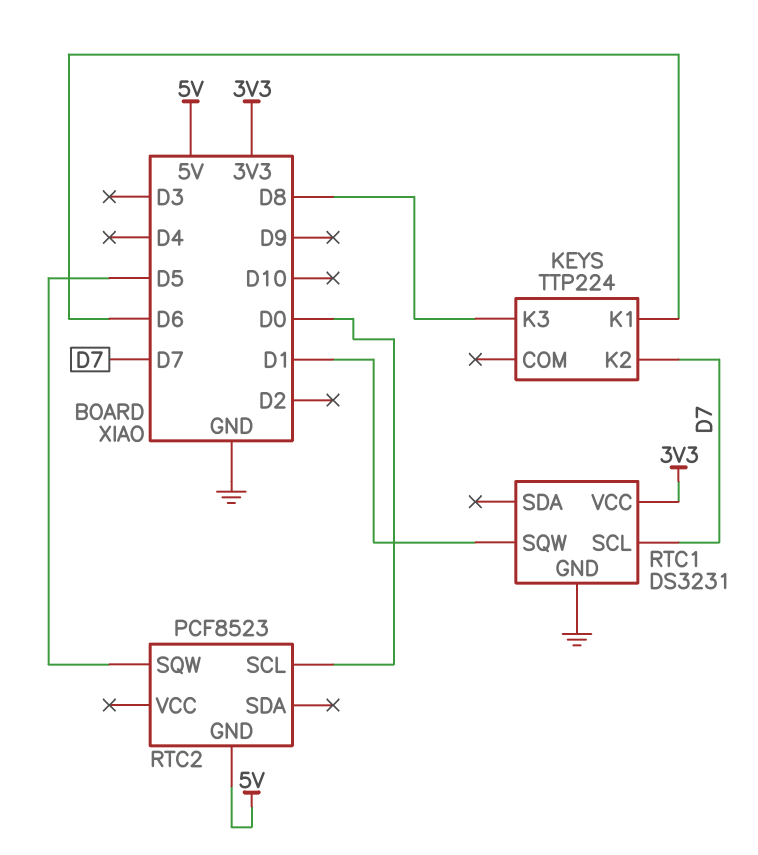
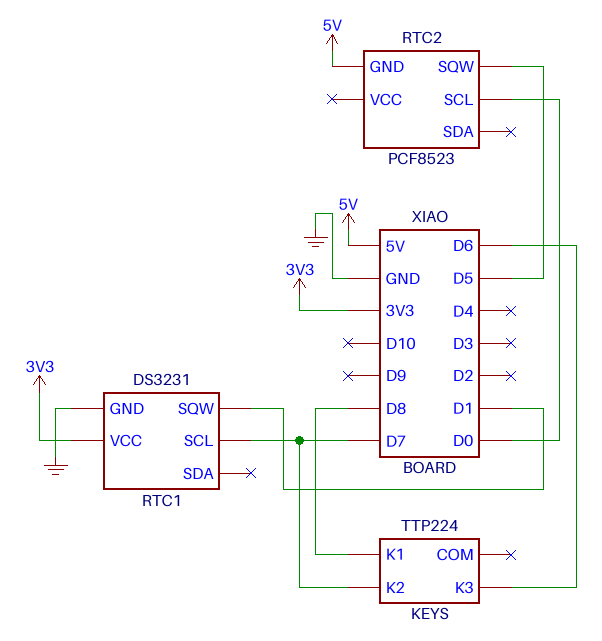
KEYS pin K1: D6 -> D8
KEYS pin K3: D8 -> D6

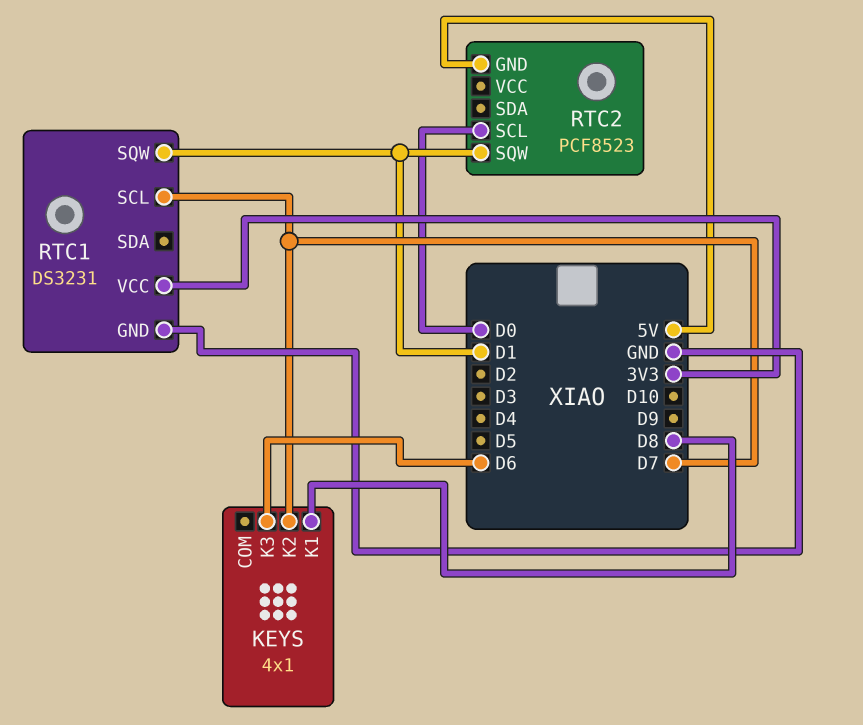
KEYS: TTP224 -> 4x1
RTC2 pin SQW: D5 -> D1

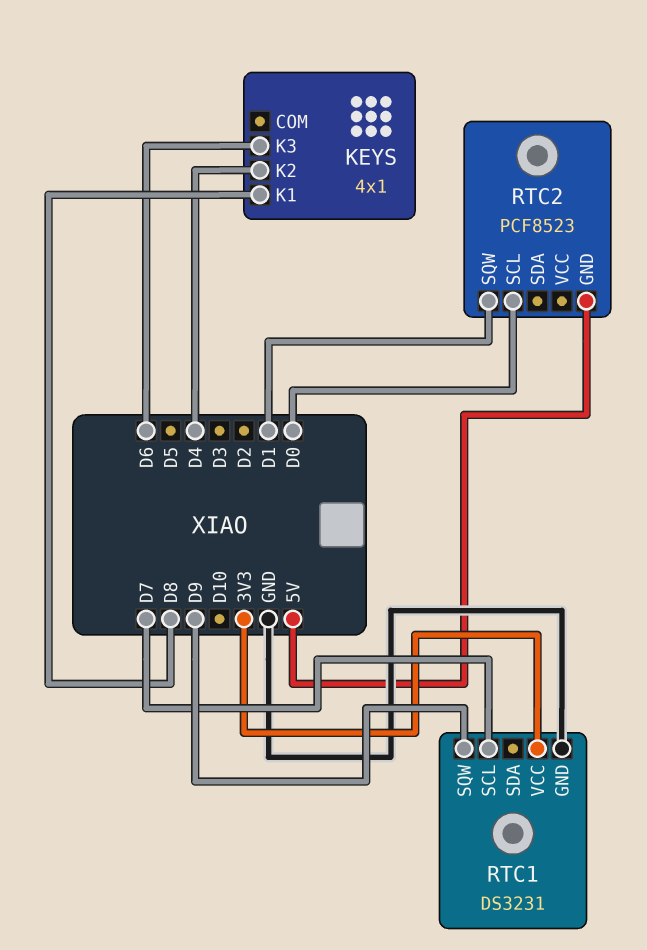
KEYS pin K2: D7 -> D4
RTC1 pin SQW: D1 -> D9

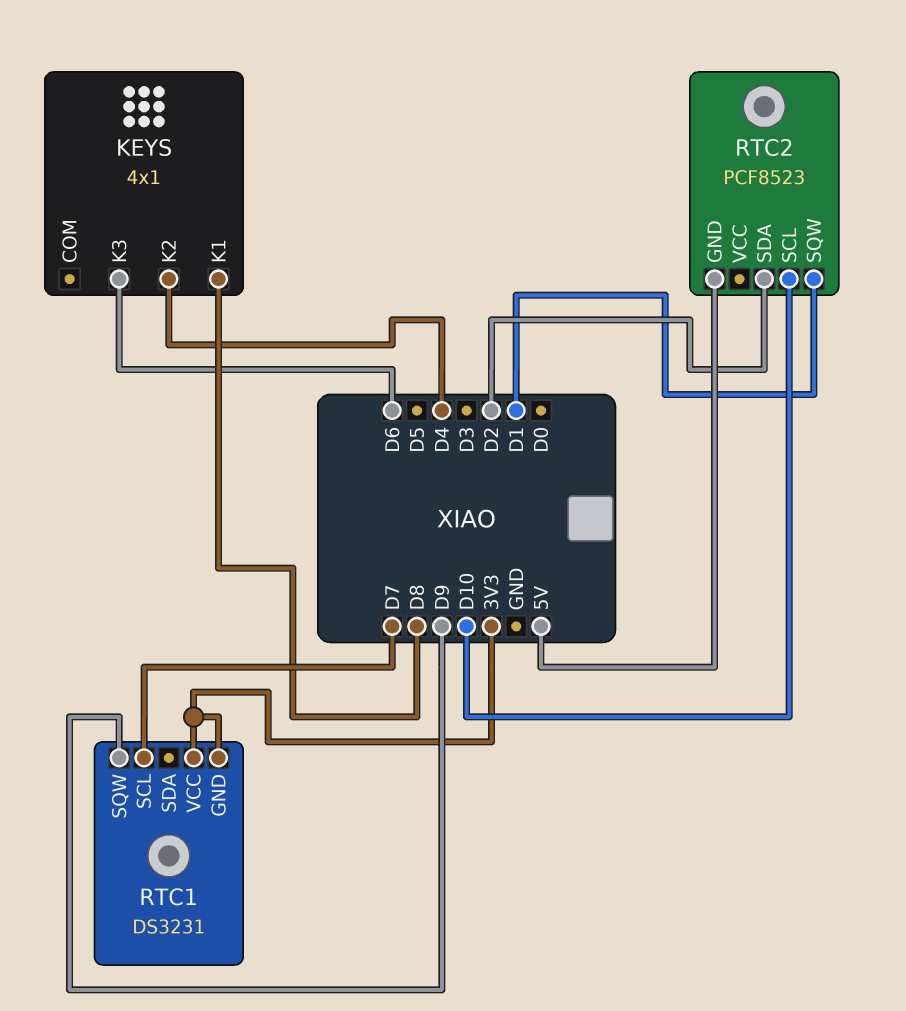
RTC1 pin GND: GND -> 3V3
RTC2 pin SCL: D0 -> D10
RTC2 pin SDA: none -> D2

